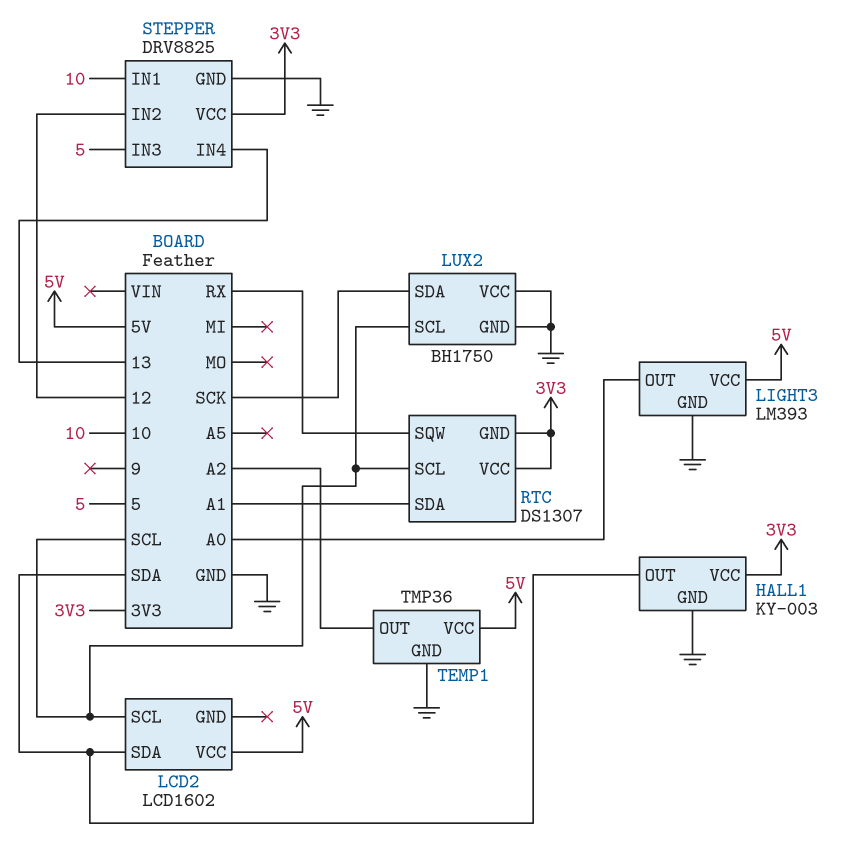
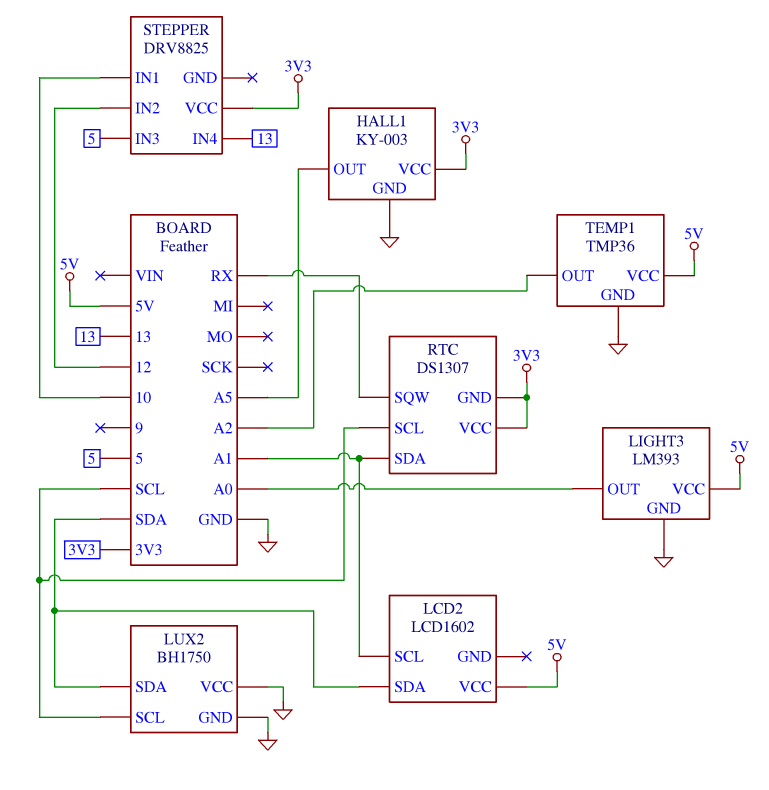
HALL1 pin OUT: SDA -> A5
LCD2 pin SCL: SCL -> A1
LUX2 pin SDA: SCK -> SDA
STEPPER pin GND: GND -> none

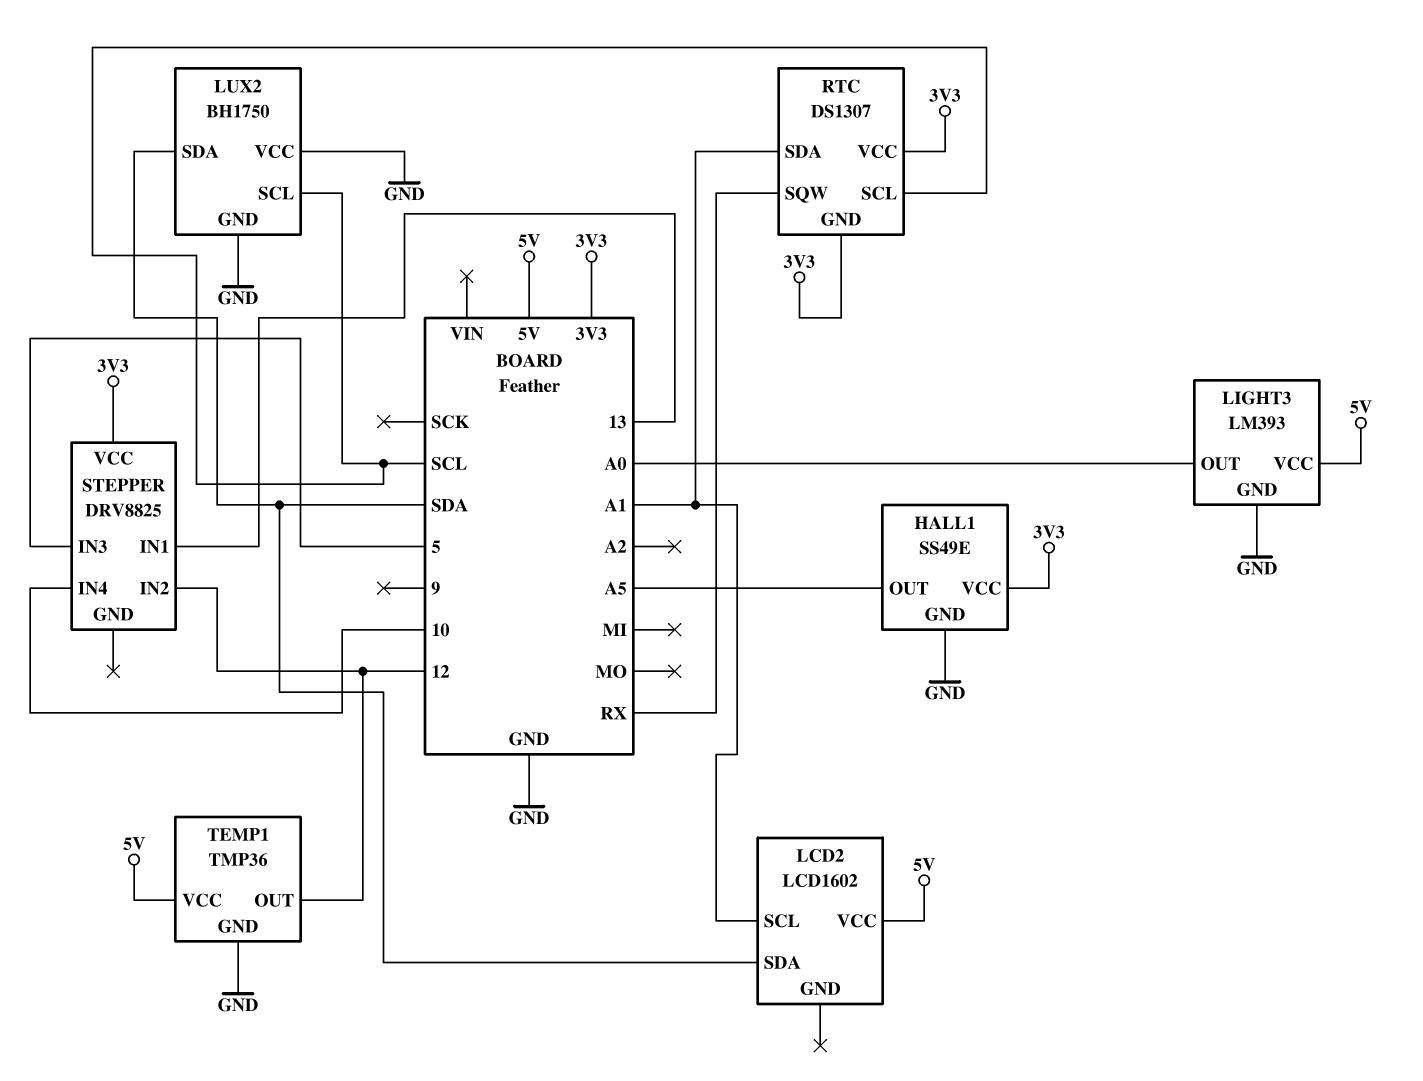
HALL1: KY-003 -> SS49E
STEPPER pin IN1: 10 -> 13
STEPPER pin IN4: 13 -> 10
TEMP1 pin OUT: A2 -> 12

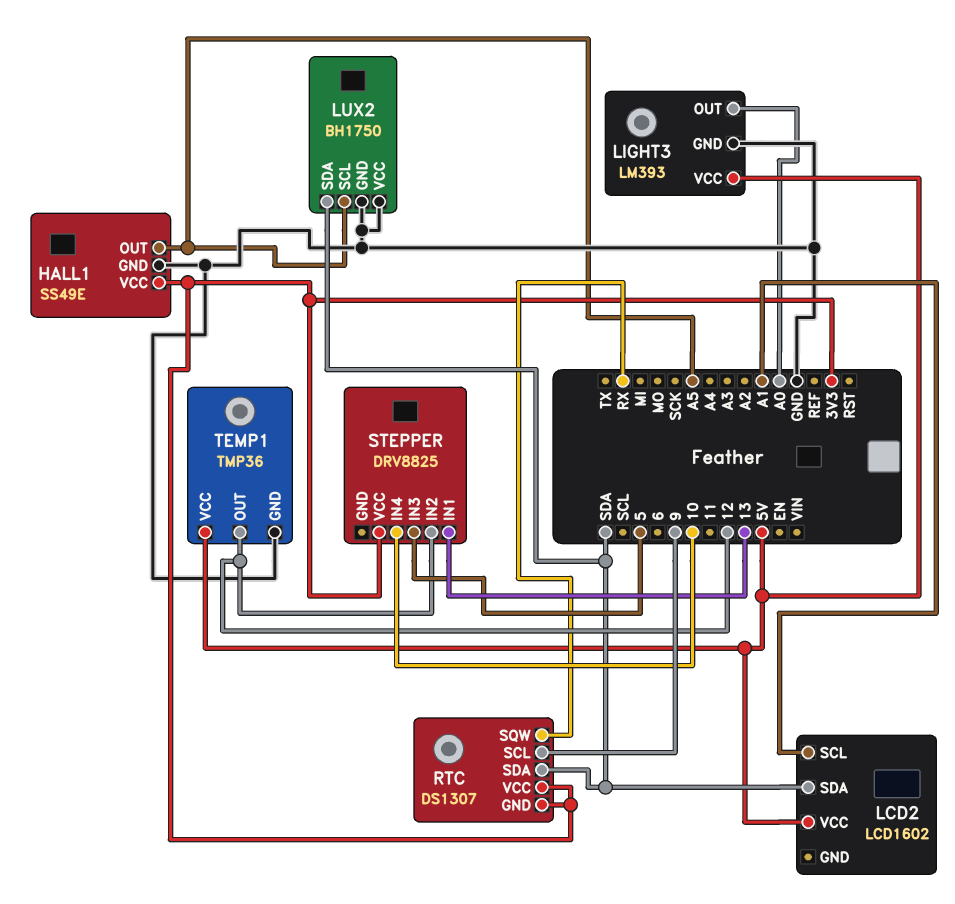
LUX2 pin SCL: SCL -> A5
RTC pin SCL: SCL -> 9
RTC pin SDA: A1 -> SDA

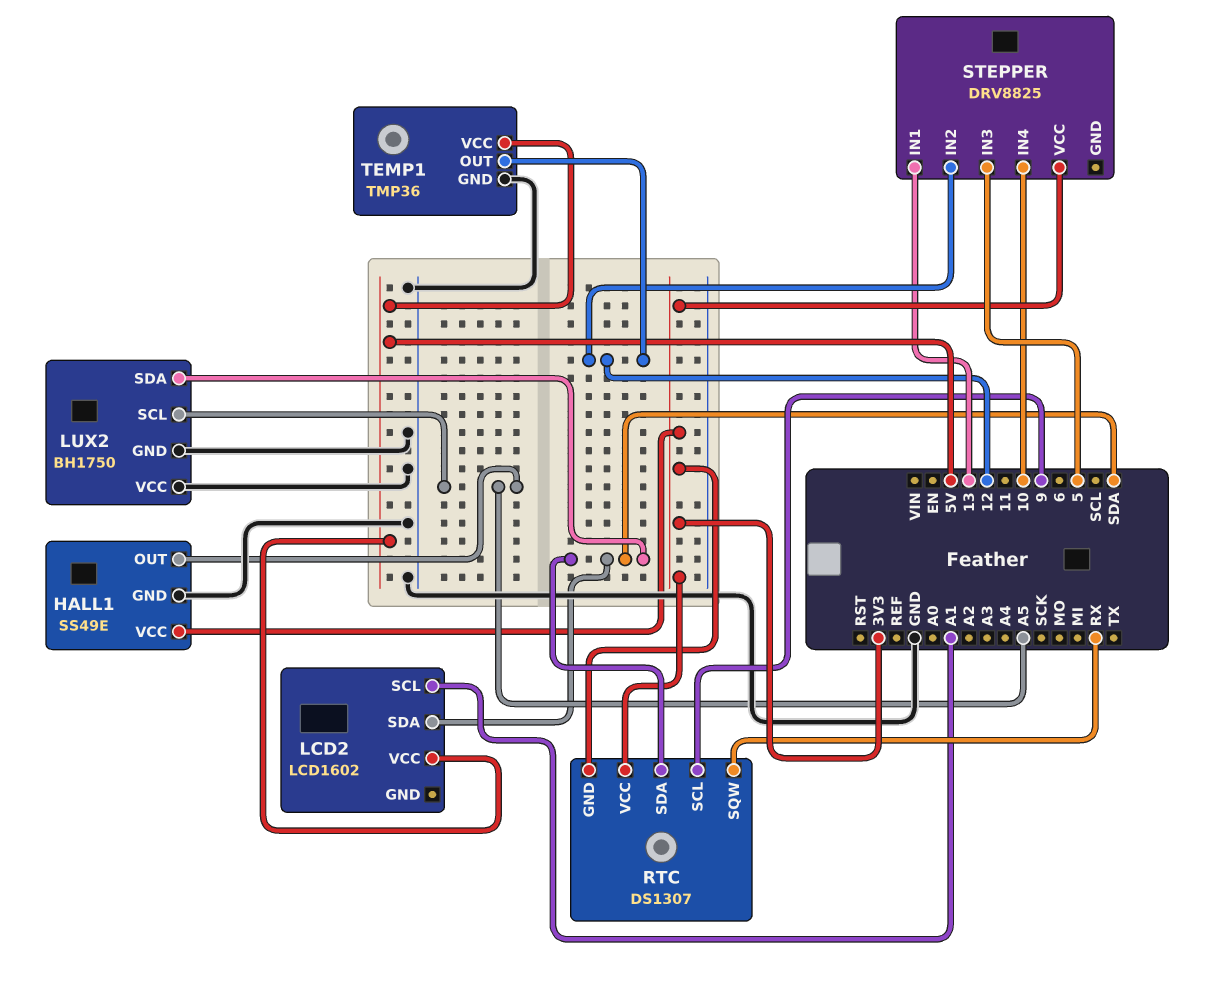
LIGHT3: LM393 -> none
LIGHT3 pin GND: GND -> none
LIGHT3 pin OUT: A0 -> none
LIGHT3 pin VCC: 5V -> none

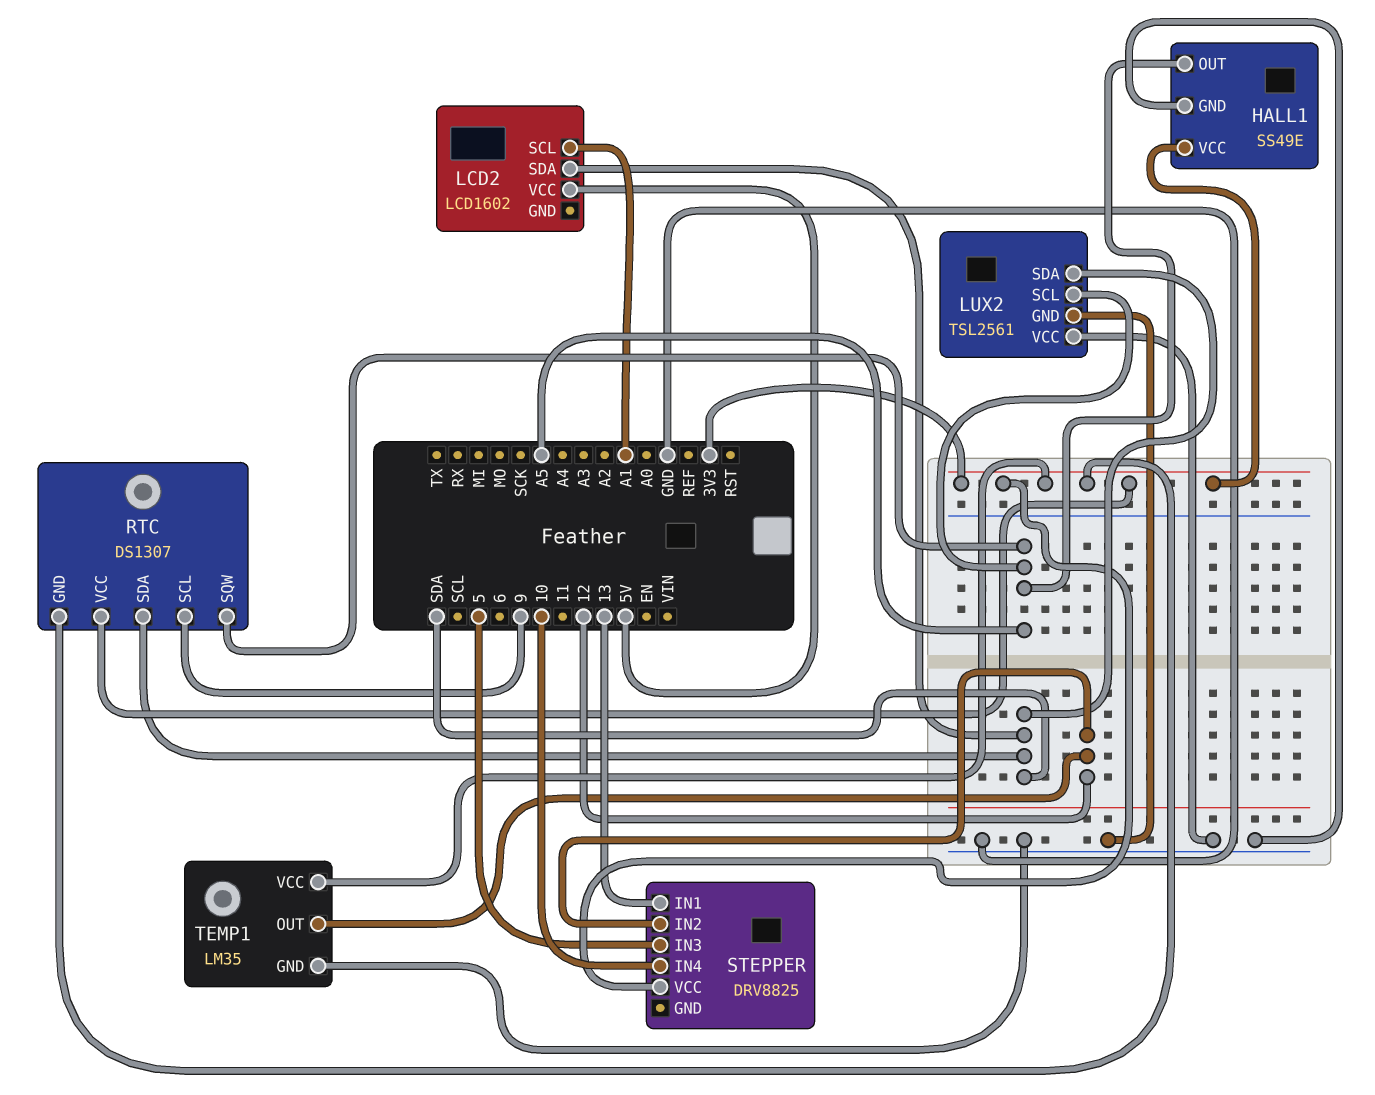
LUX2: BH1750 -> TSL2561
RTC pin SQW: RX -> A5
TEMP1: TMP36 -> LM35
TEMP1 pin VCC: 5V -> 3V3

